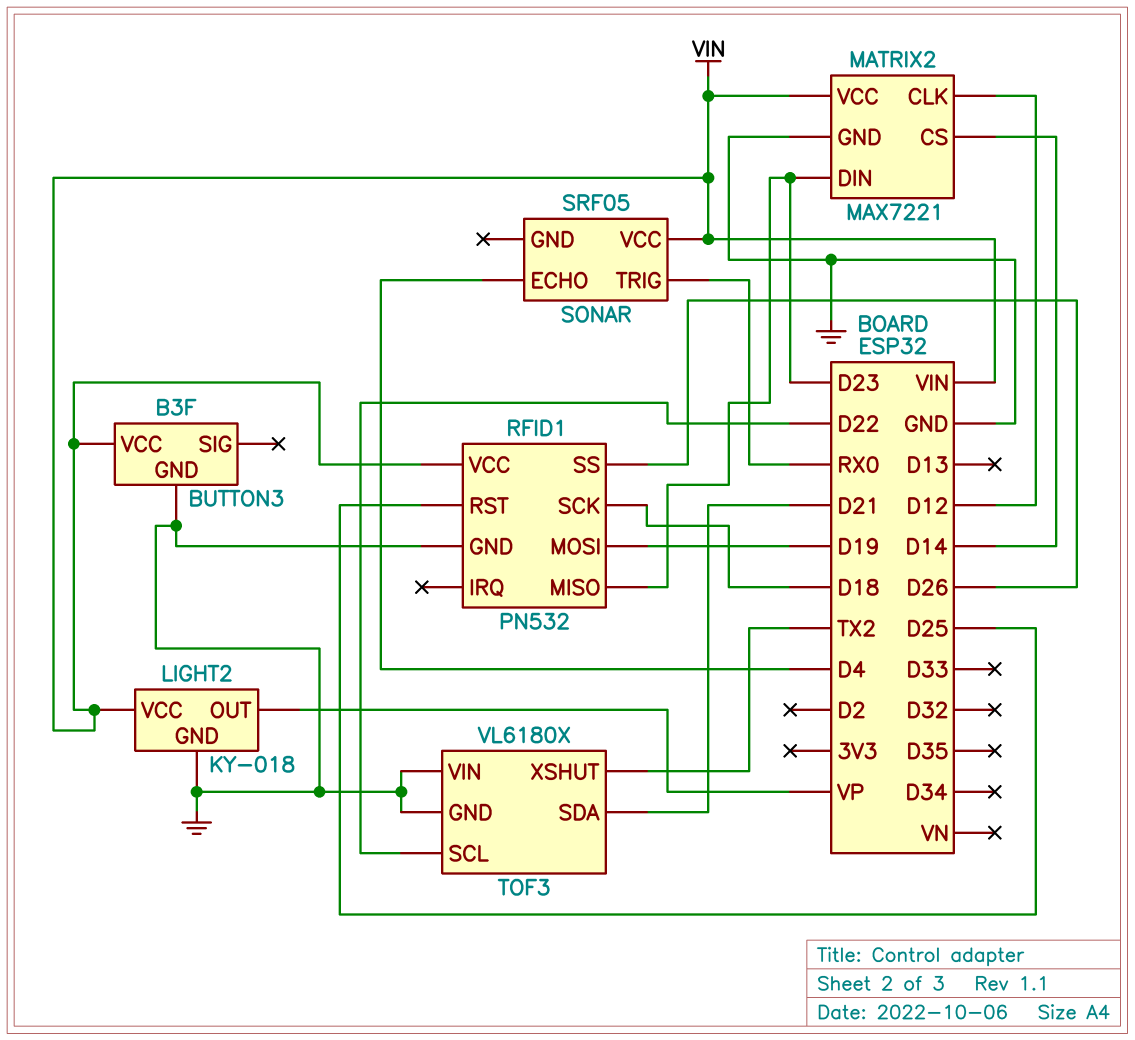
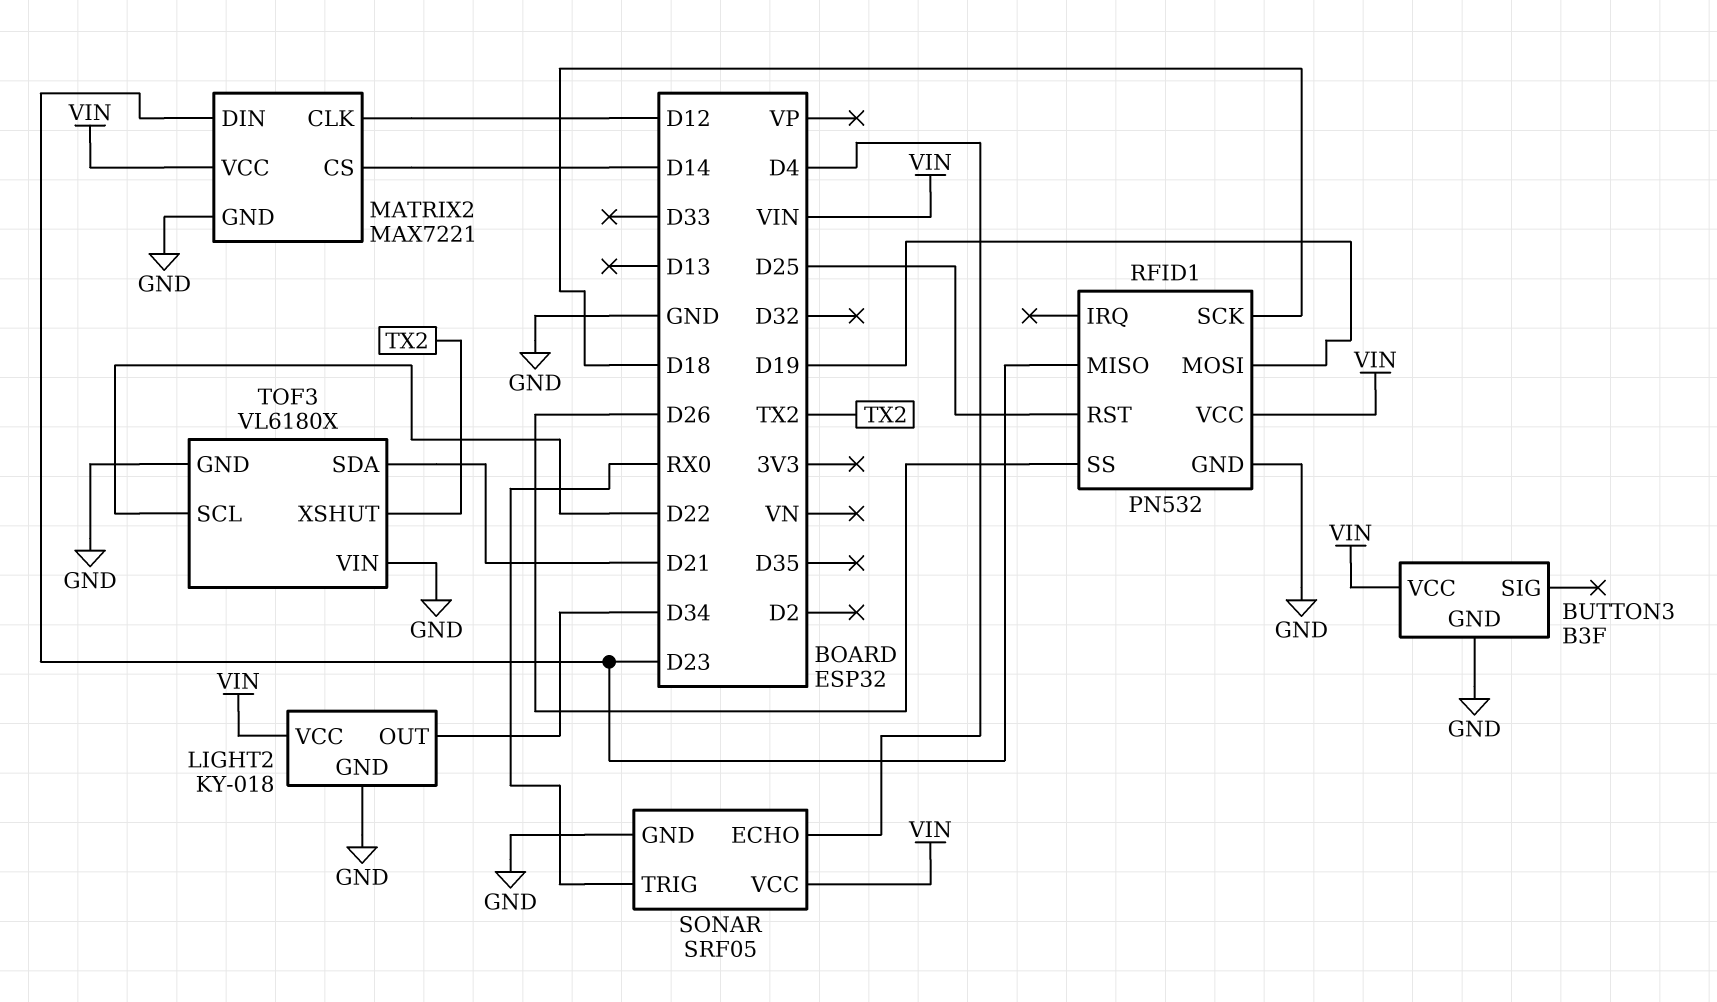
LIGHT2 pin OUT: VP -> D34
SONAR pin GND: none -> GND

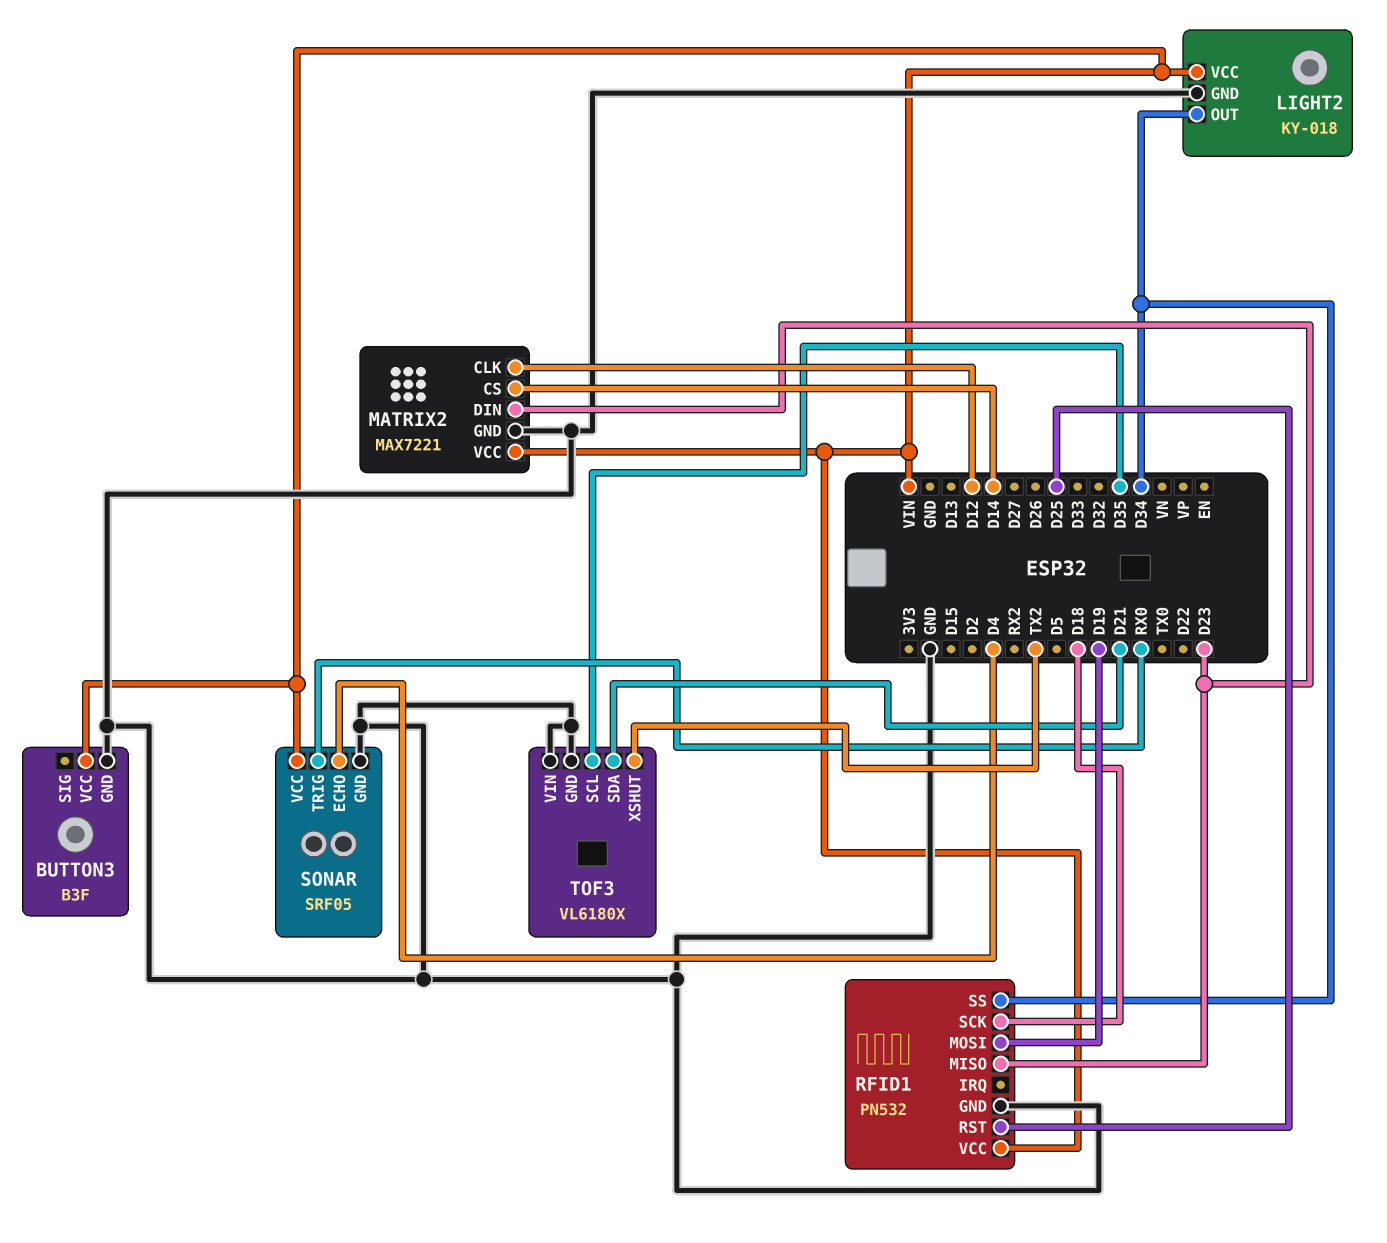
RFID1 pin SS: D26 -> D34
TOF3 pin SCL: D22 -> D35

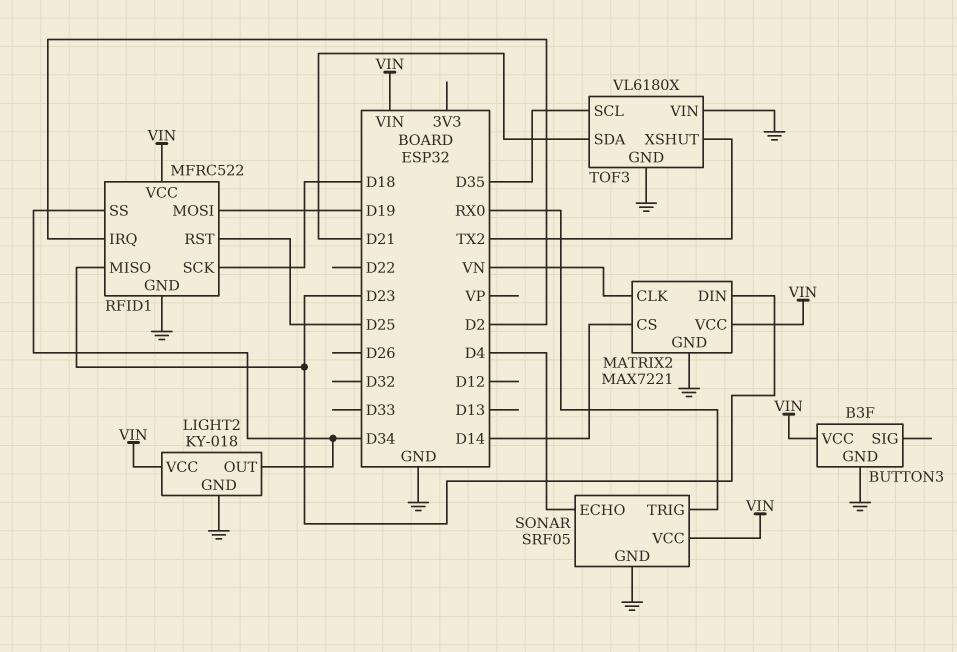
MATRIX2 pin CLK: D12 -> VN
RFID1: PN532 -> MFRC522
RFID1 pin IRQ: none -> D2

